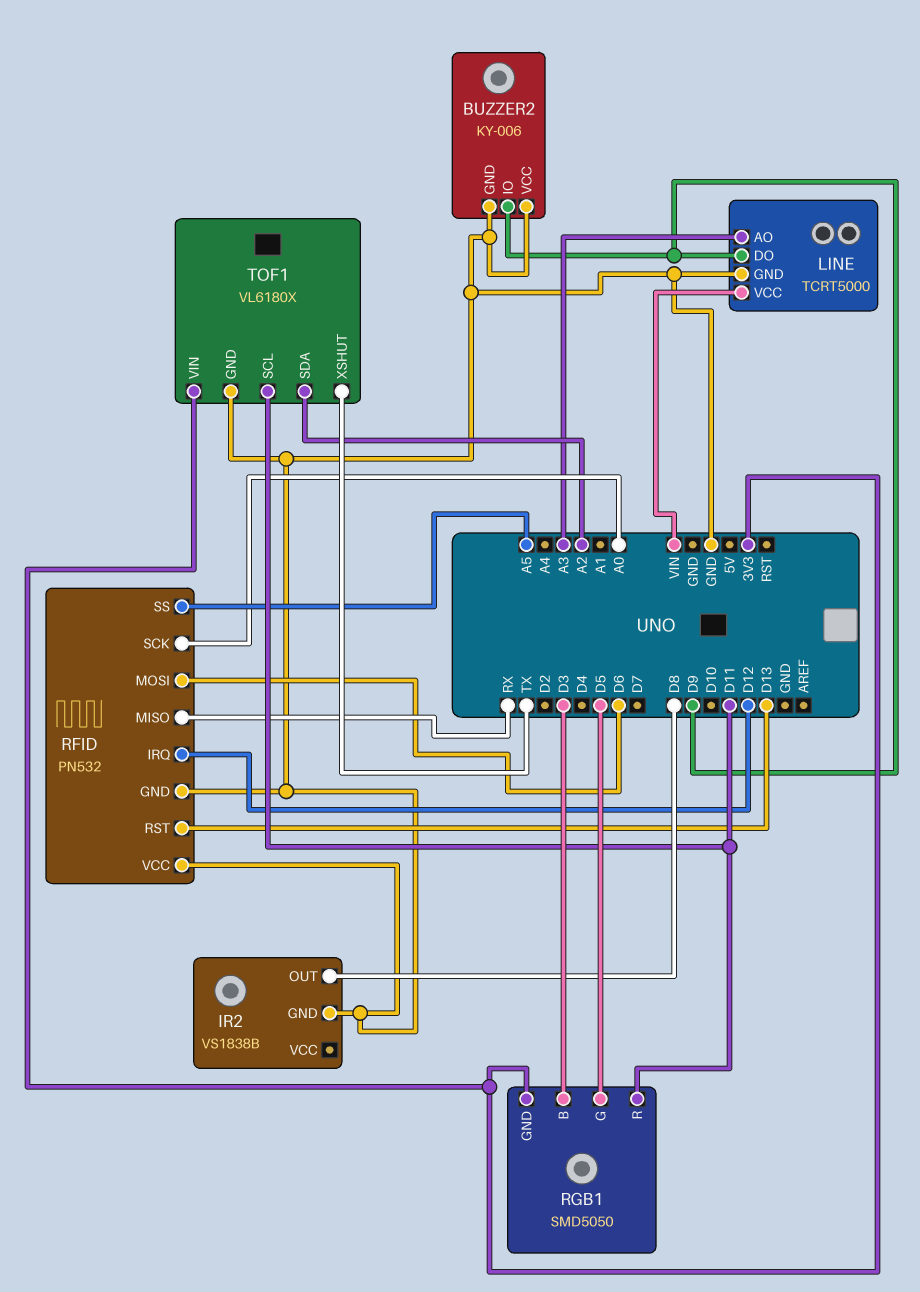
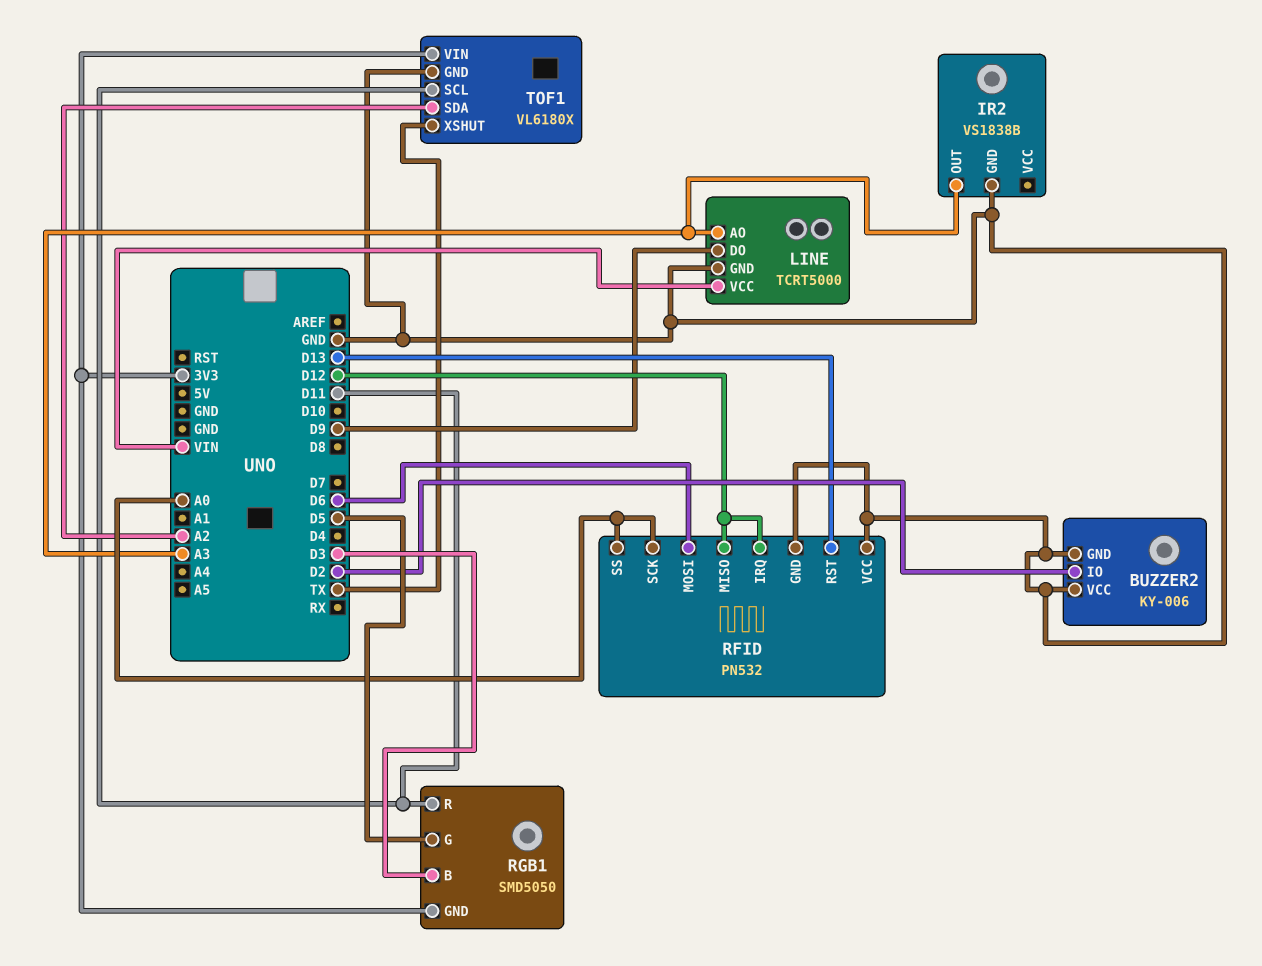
BUZZER2 pin IO: D9 -> D2
IR2 pin OUT: D8 -> A3
RFID pin MISO: RX -> D12
RFID pin SS: A5 -> A0

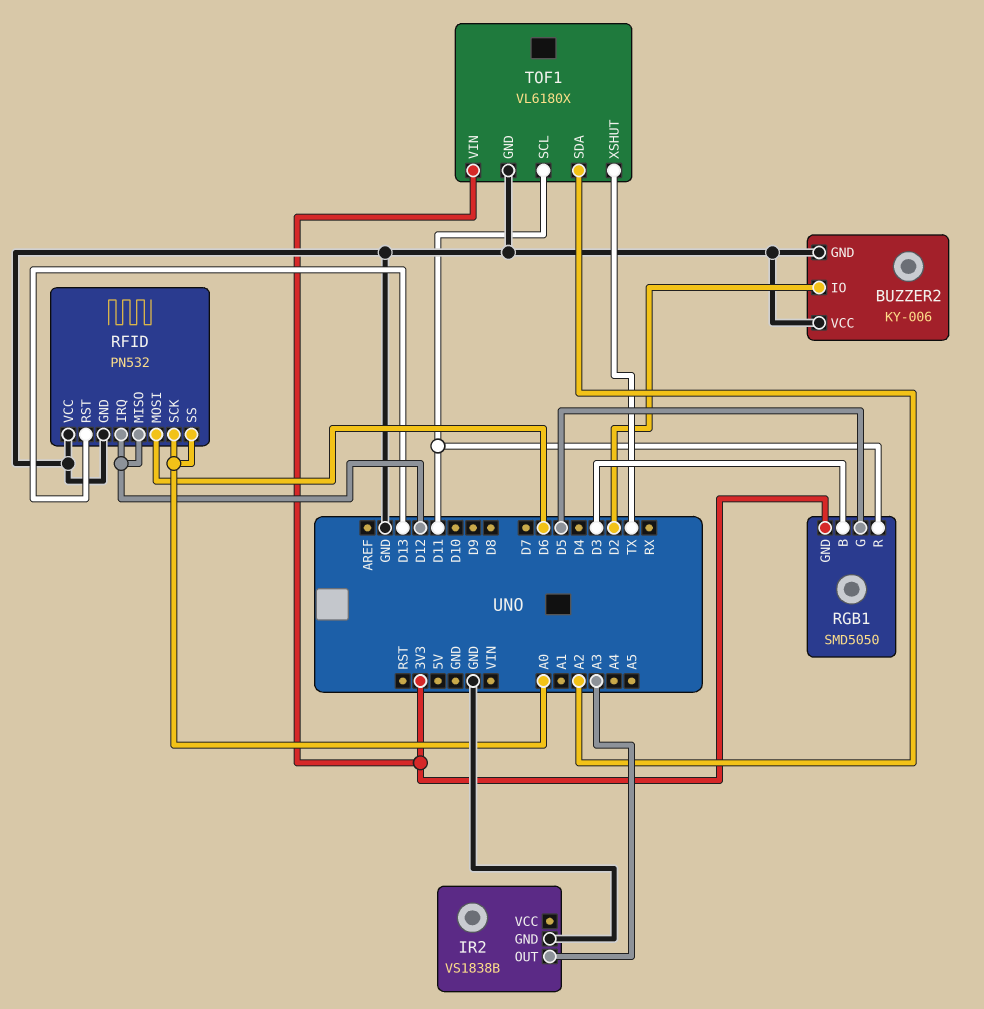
LINE: TCRT5000 -> none
LINE pin AO: A3 -> none
LINE pin DO: D9 -> none
LINE pin GND: GND -> none
LINE pin VCC: VIN -> none

